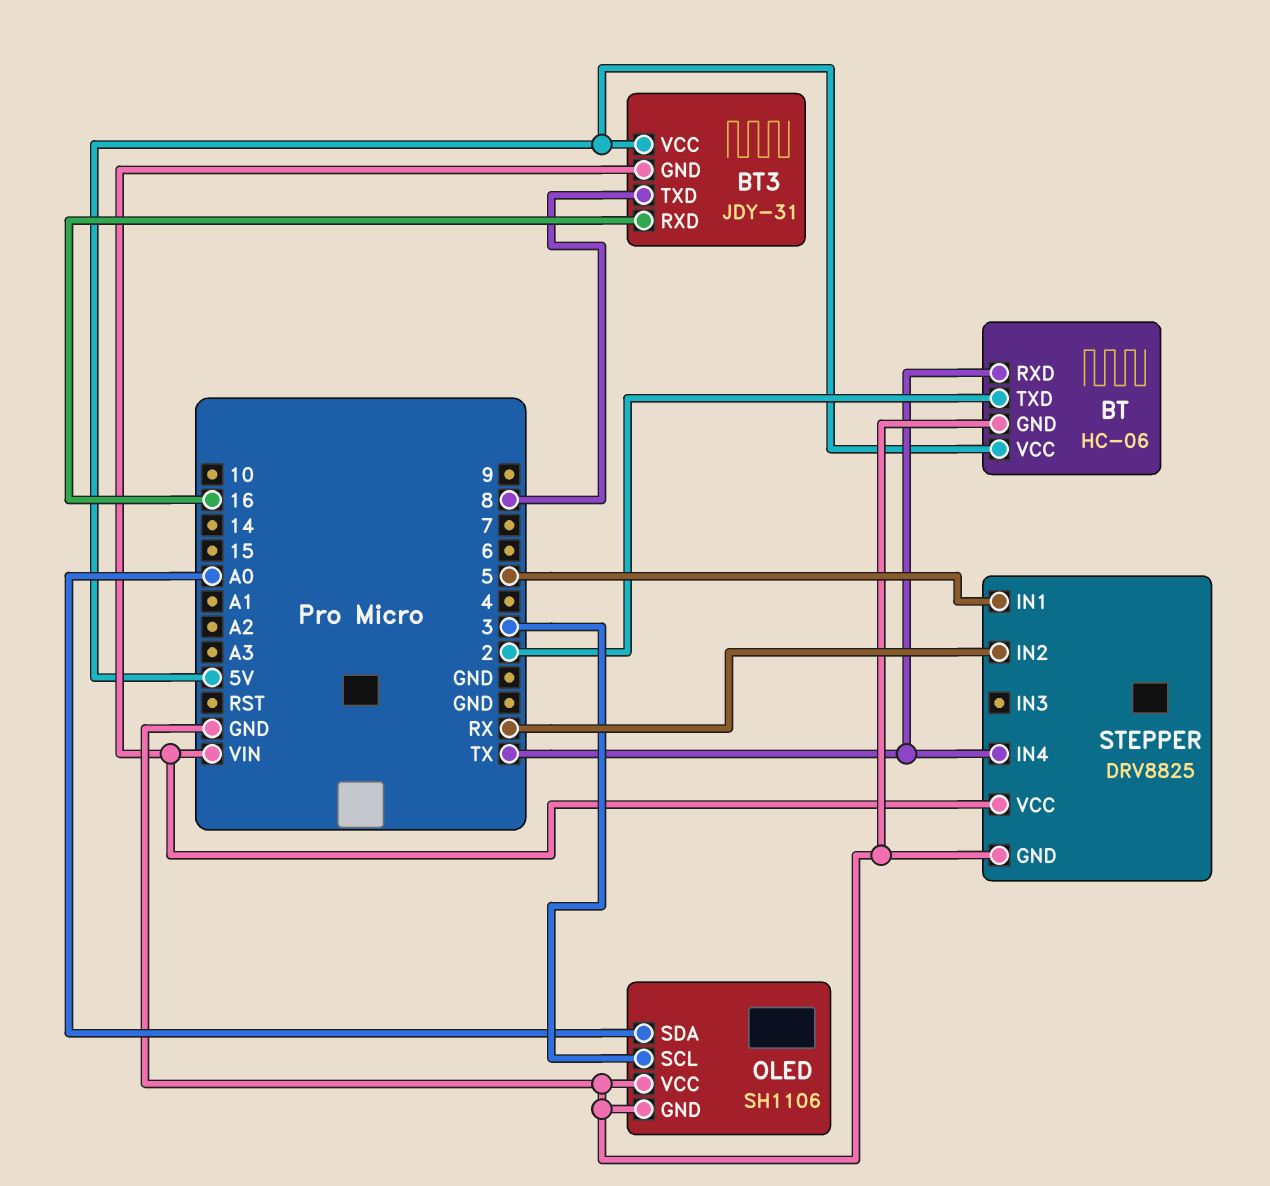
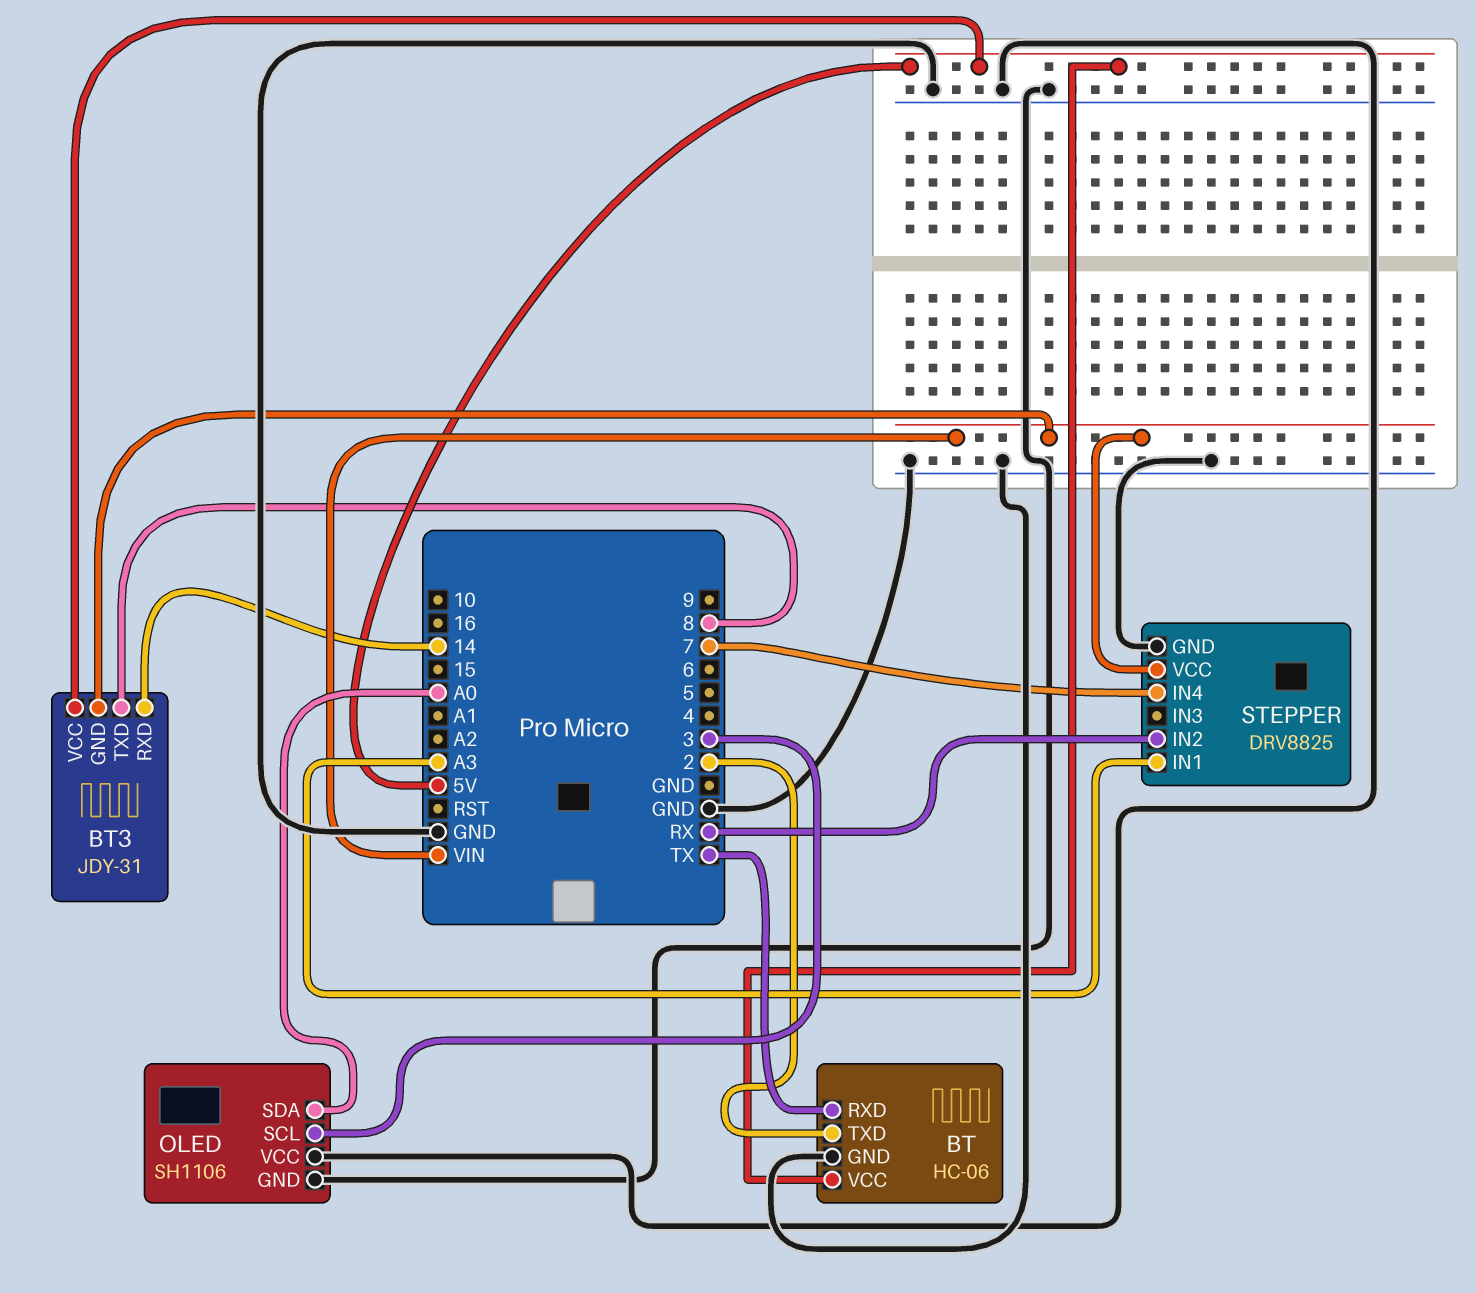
BT3 pin RXD: 16 -> 14
STEPPER pin IN1: 5 -> A3
STEPPER pin IN4: TX -> 7

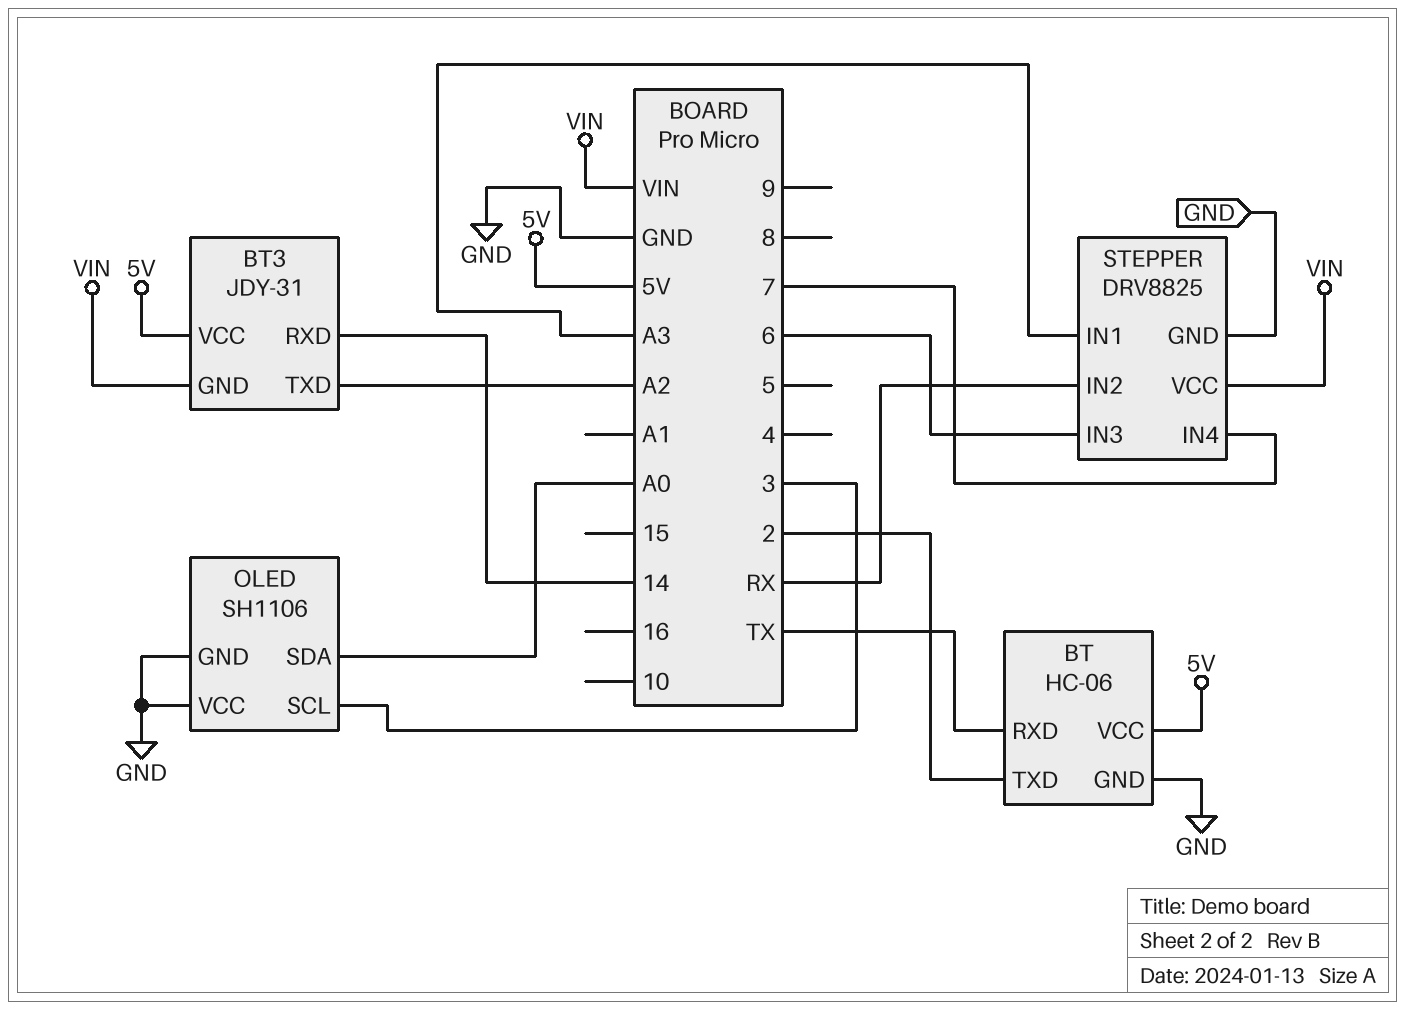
BT3 pin TXD: 8 -> A2
STEPPER pin IN3: none -> 6

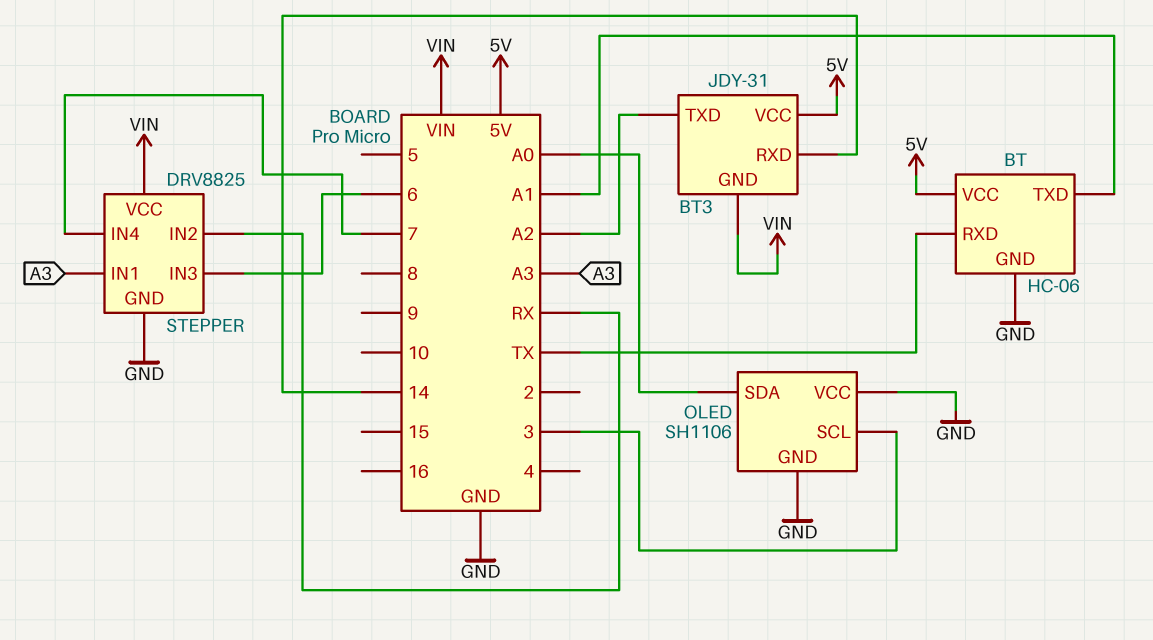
BT pin TXD: 2 -> A1

